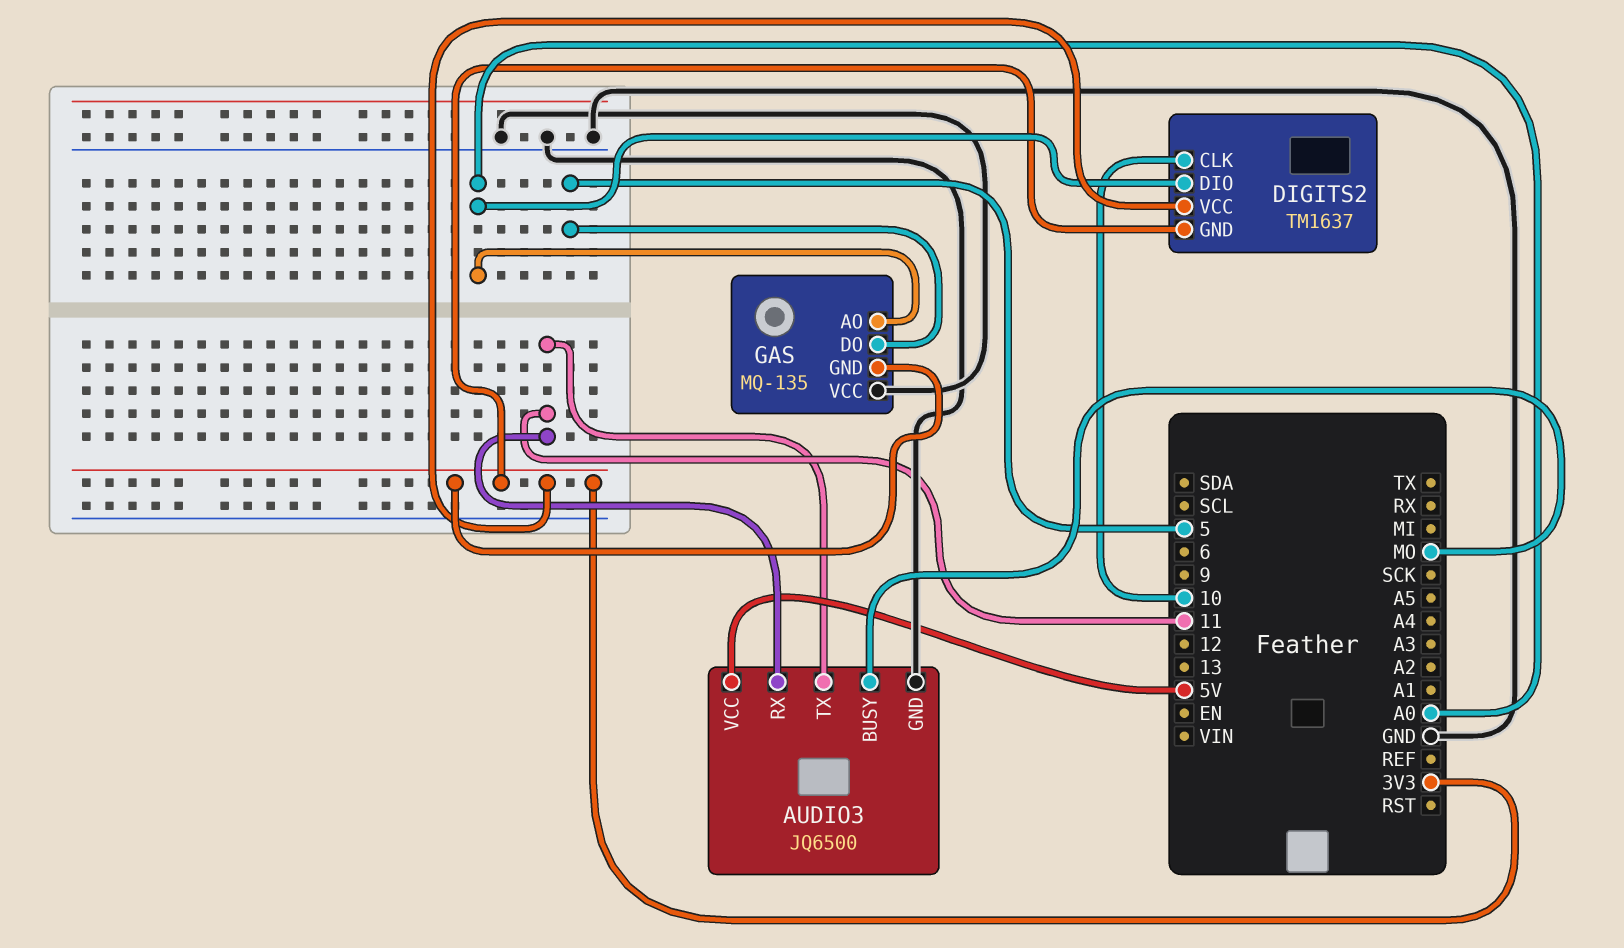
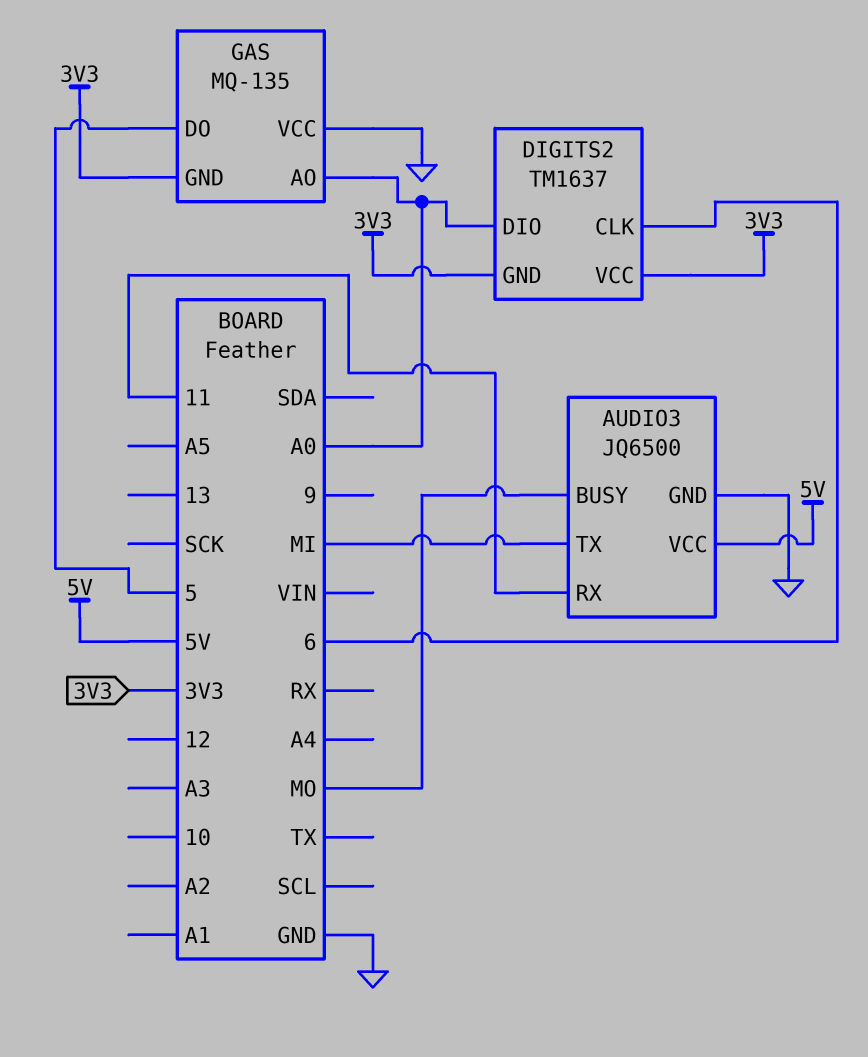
AUDIO3 pin TX: 11 -> MI
DIGITS2 pin CLK: 10 -> 6

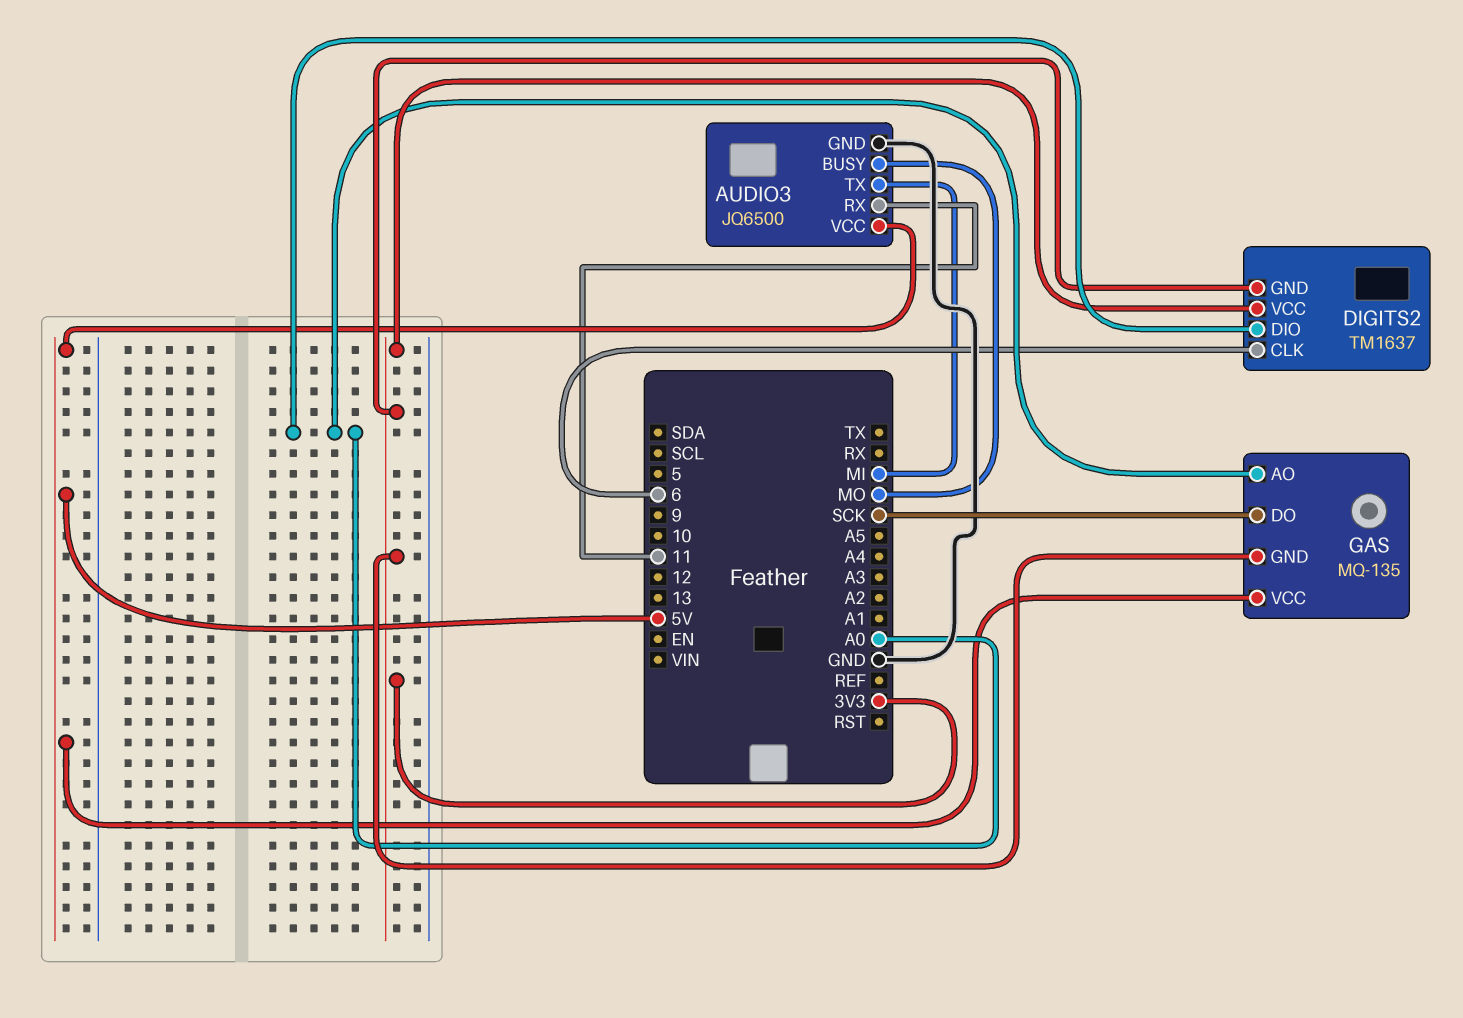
GAS pin DO: 5 -> SCK
GAS pin VCC: GND -> 5V

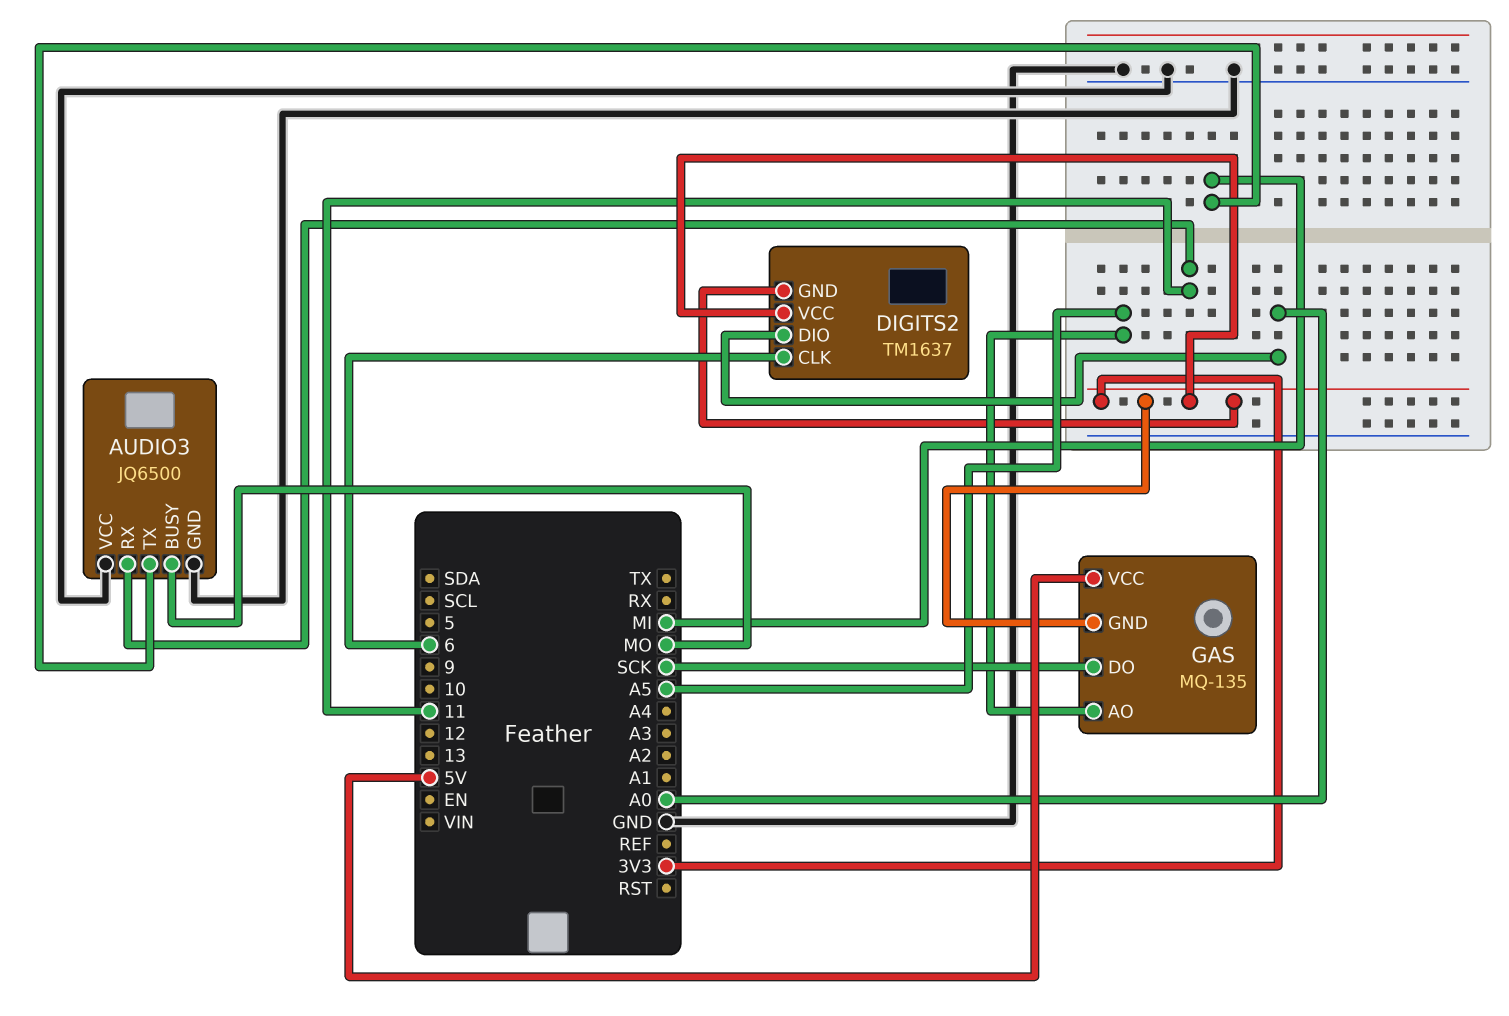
AUDIO3 pin VCC: 5V -> GND
GAS pin AO: A0 -> A5

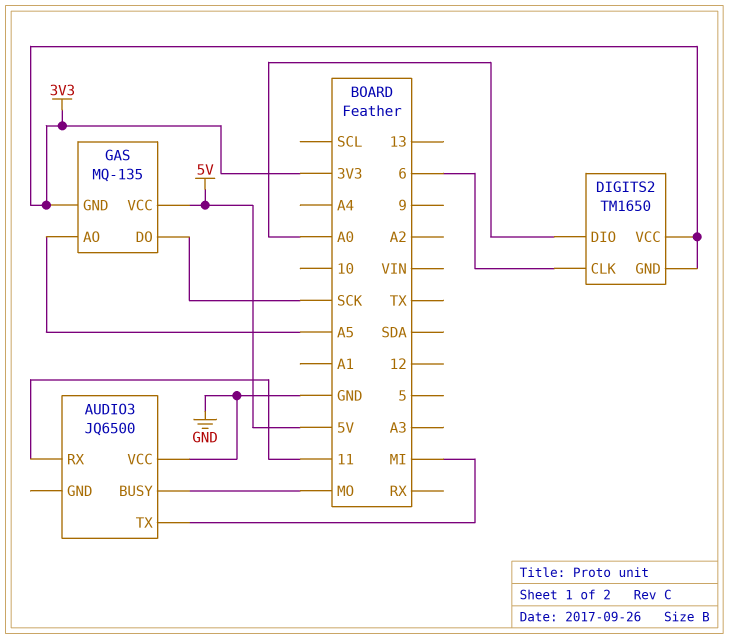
AUDIO3 pin GND: GND -> none
DIGITS2: TM1637 -> TM1650

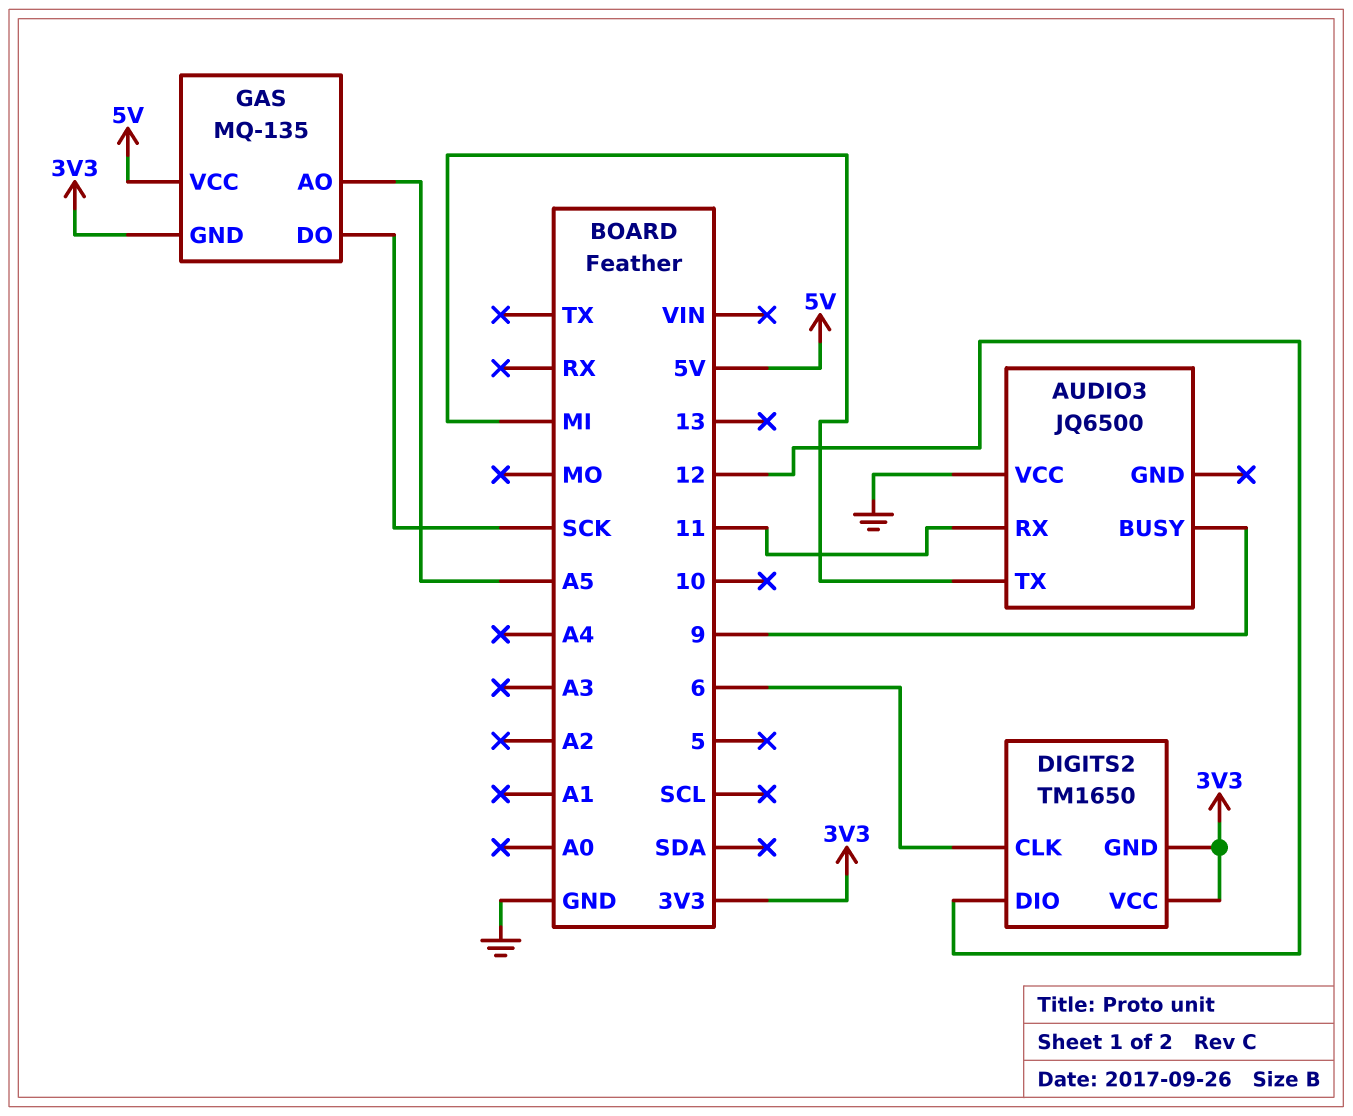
AUDIO3 pin BUSY: MO -> 9
DIGITS2 pin DIO: A0 -> 12

